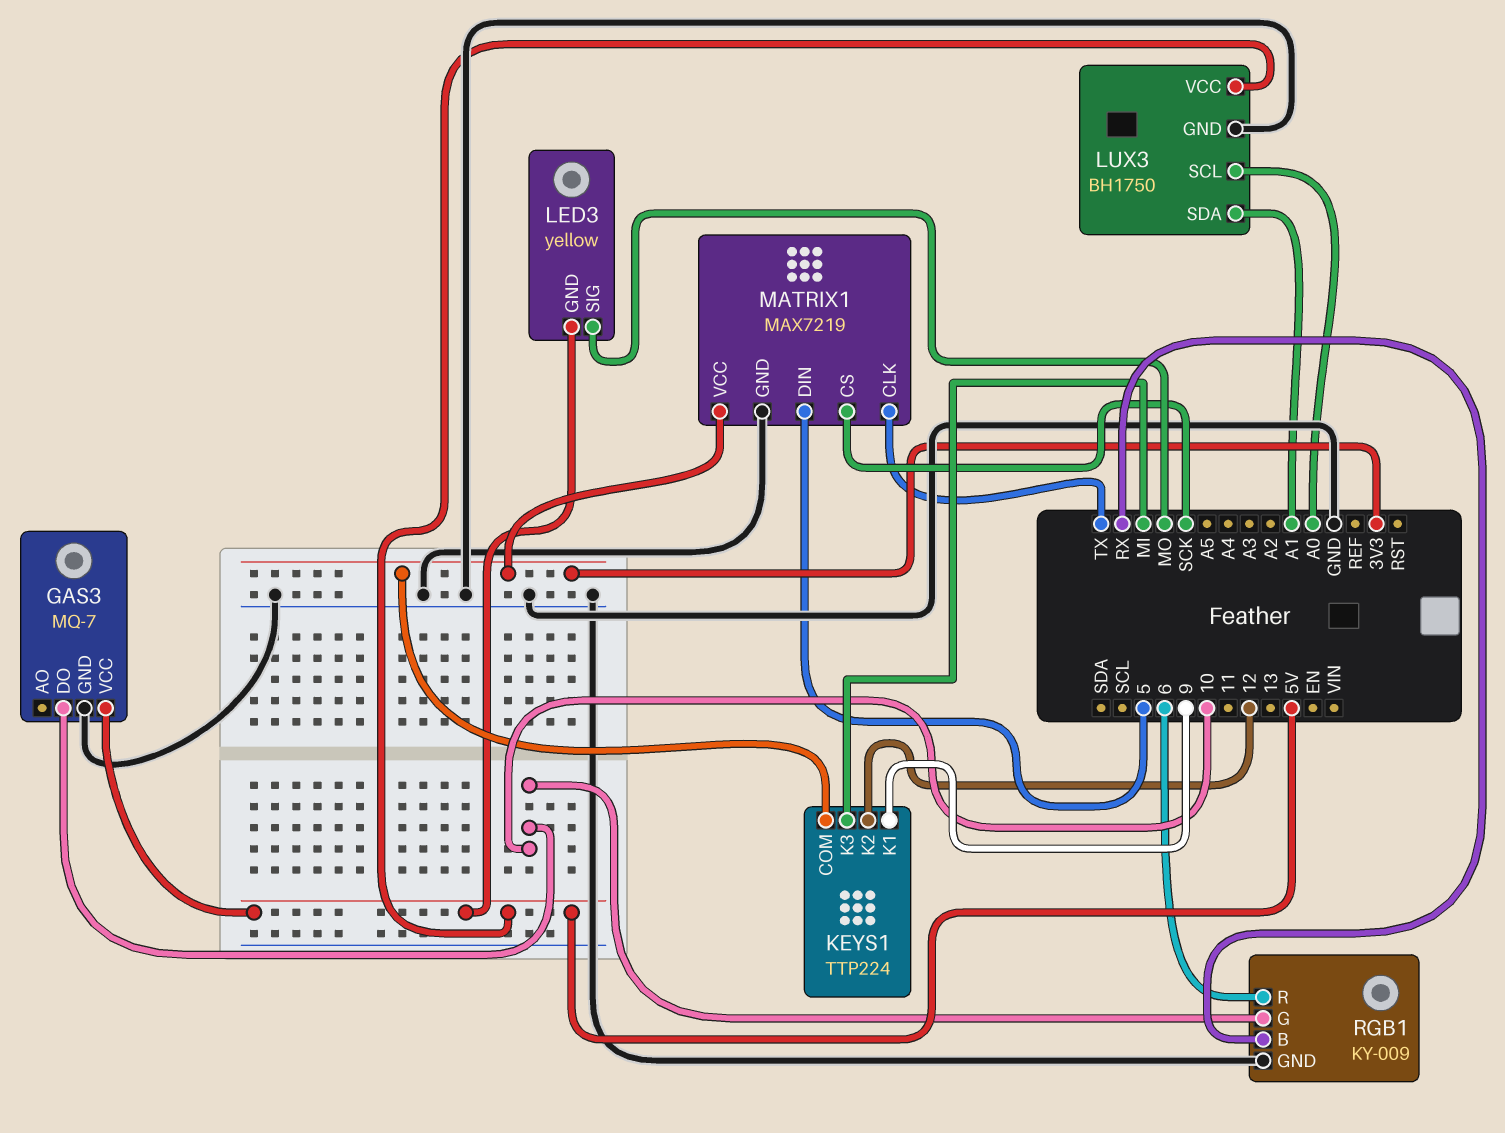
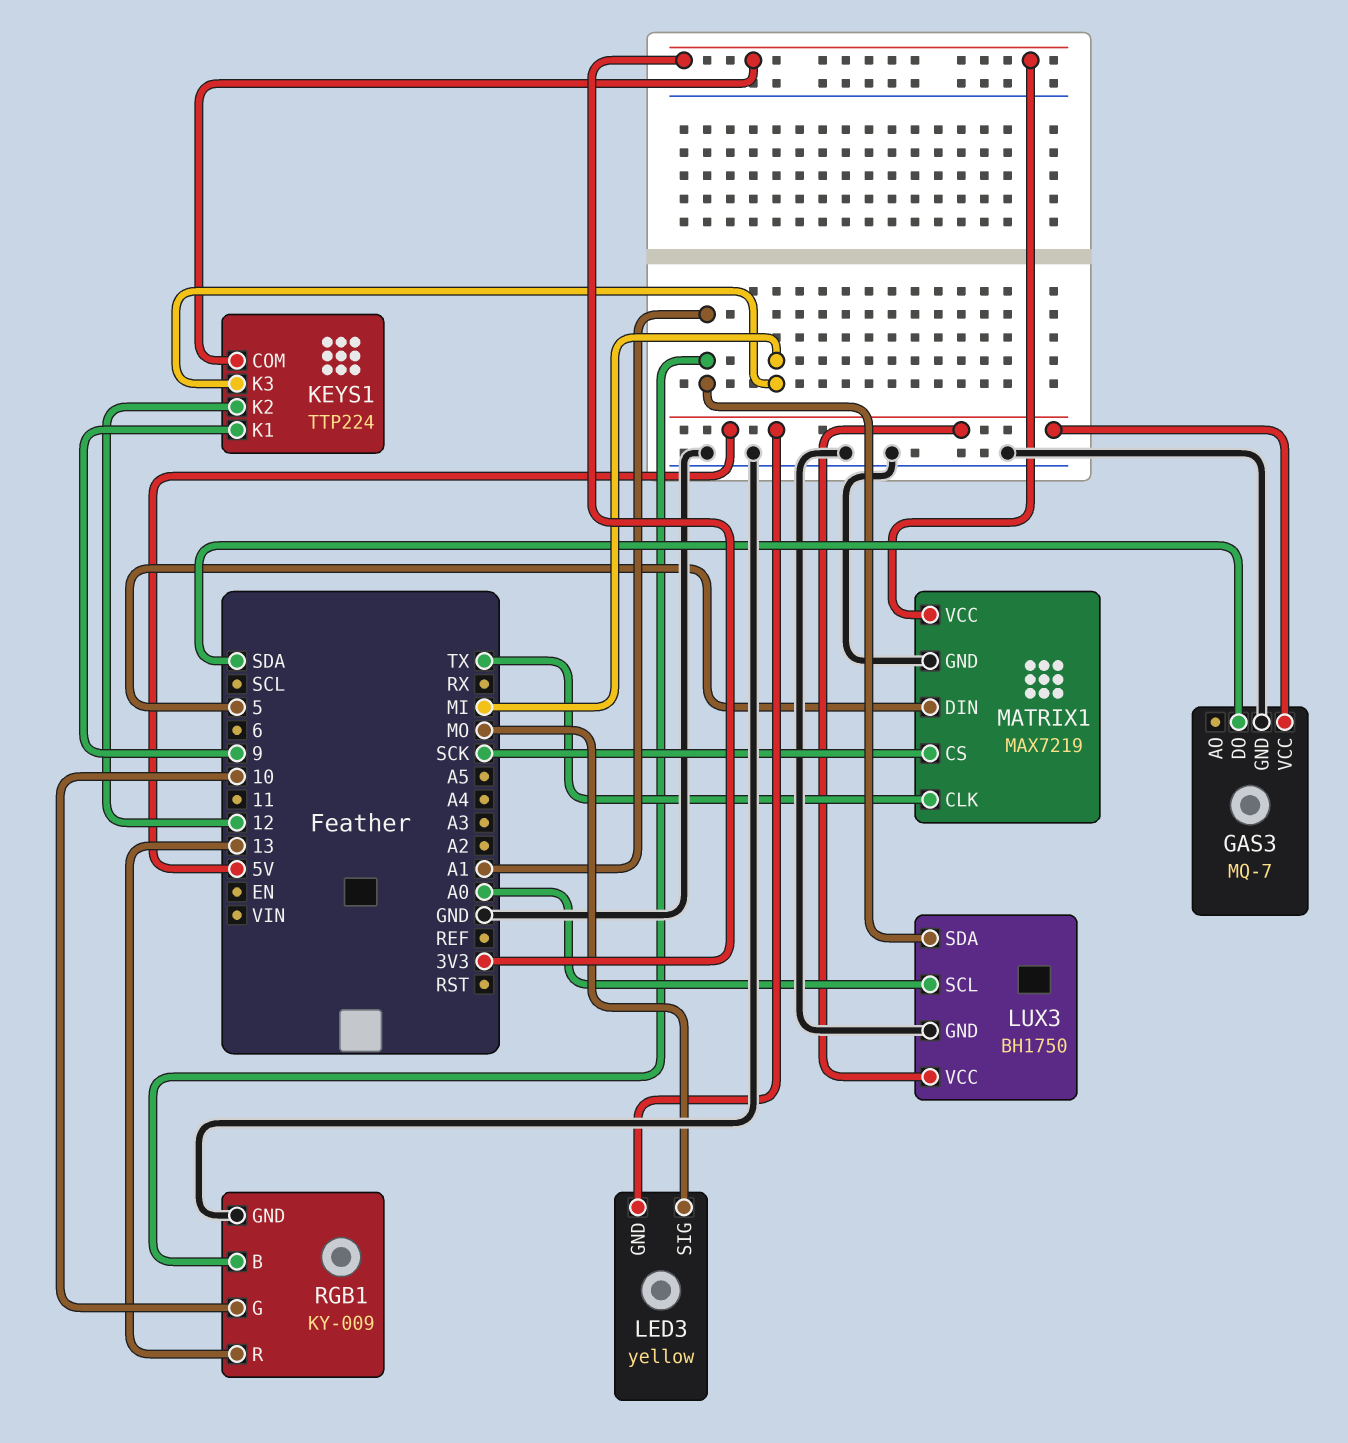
GAS3 pin DO: 10 -> SDA
RGB1 pin B: RX -> A1
RGB1 pin R: 6 -> 13

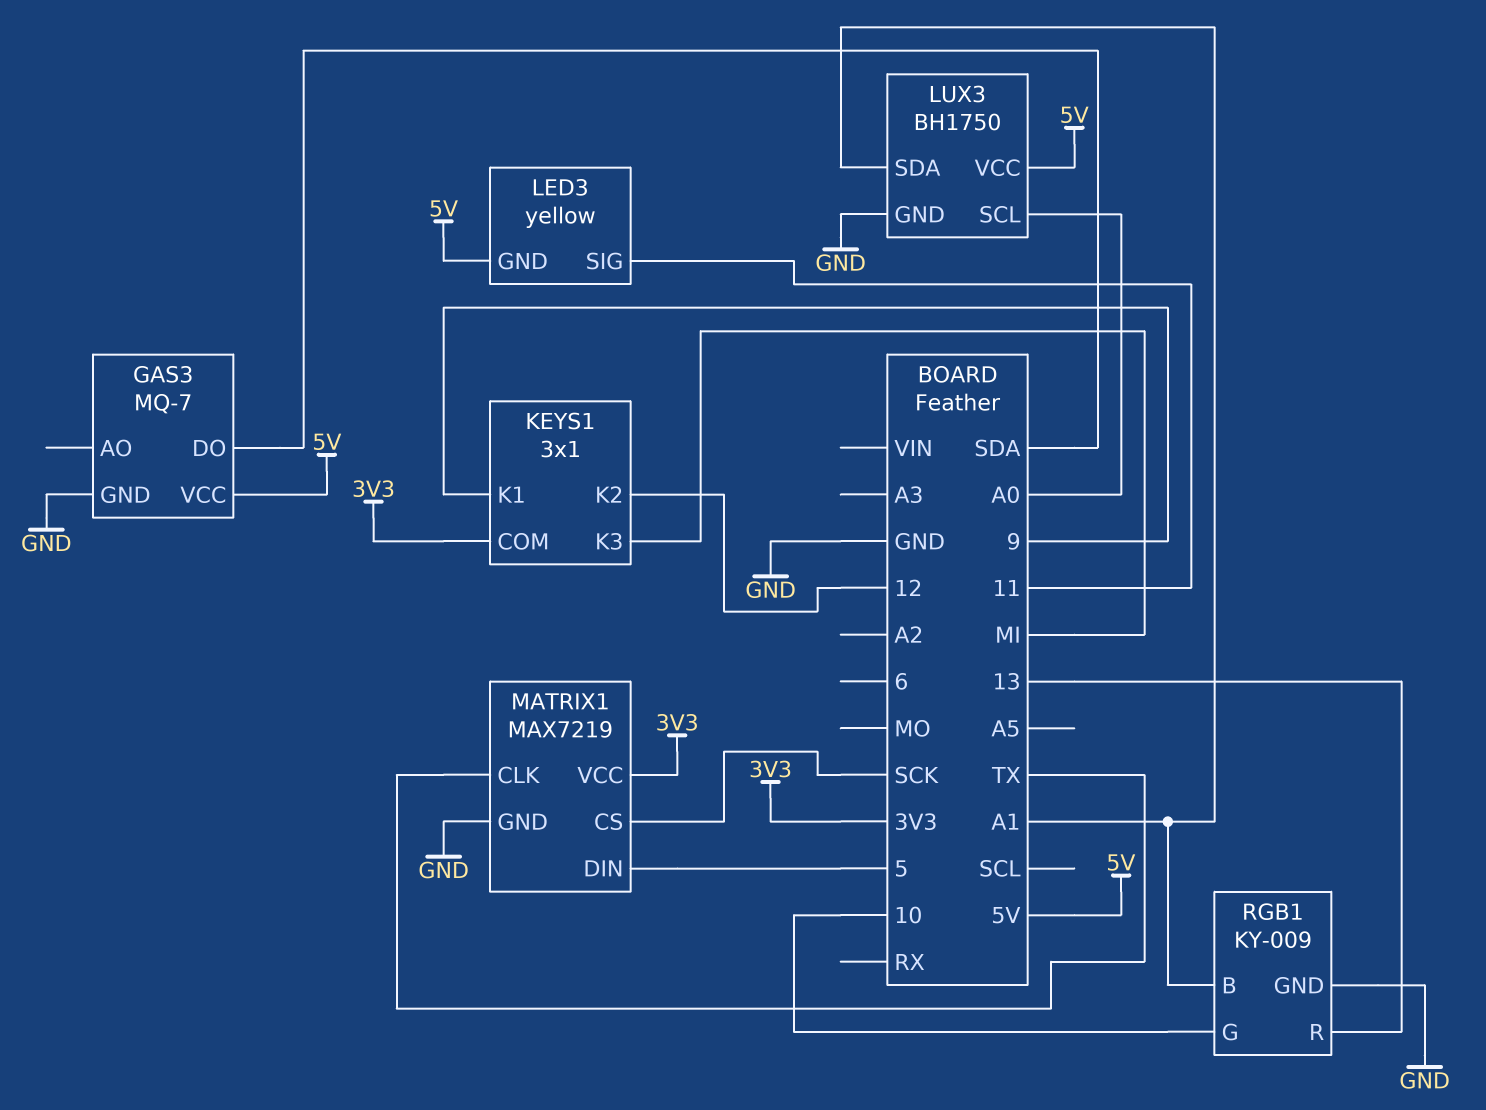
KEYS1: TTP224 -> 3x1
LED3 pin SIG: MO -> 11

